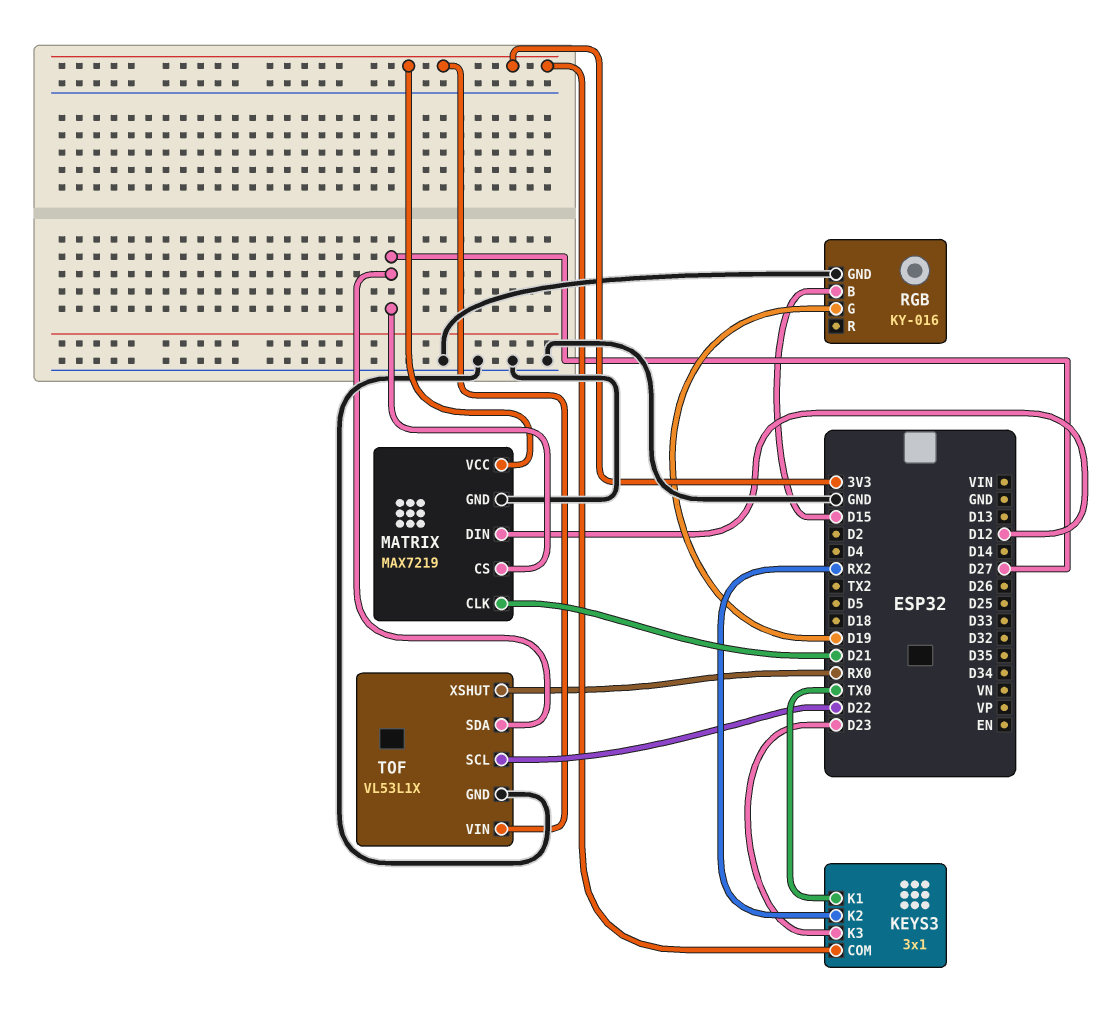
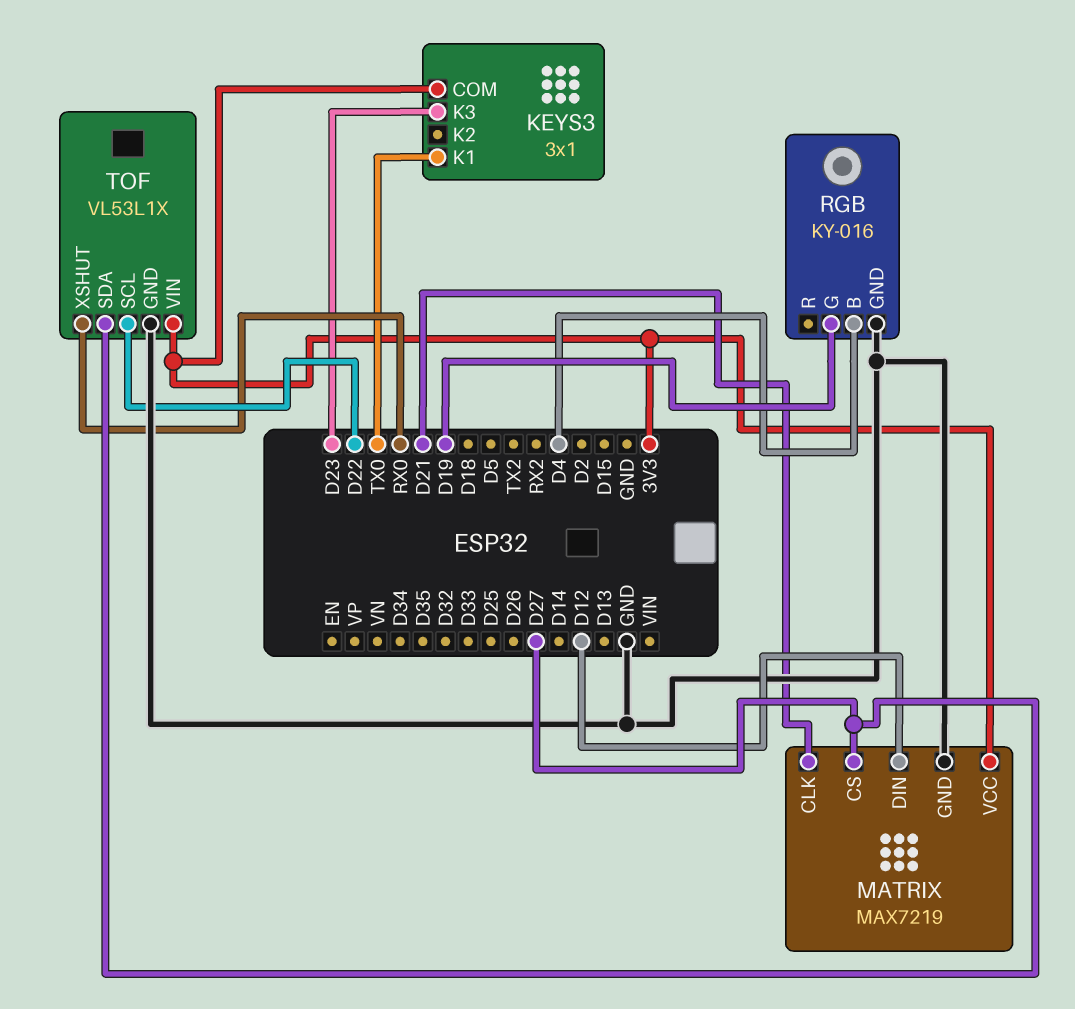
KEYS3 pin K2: RX2 -> none
RGB pin B: D15 -> D4

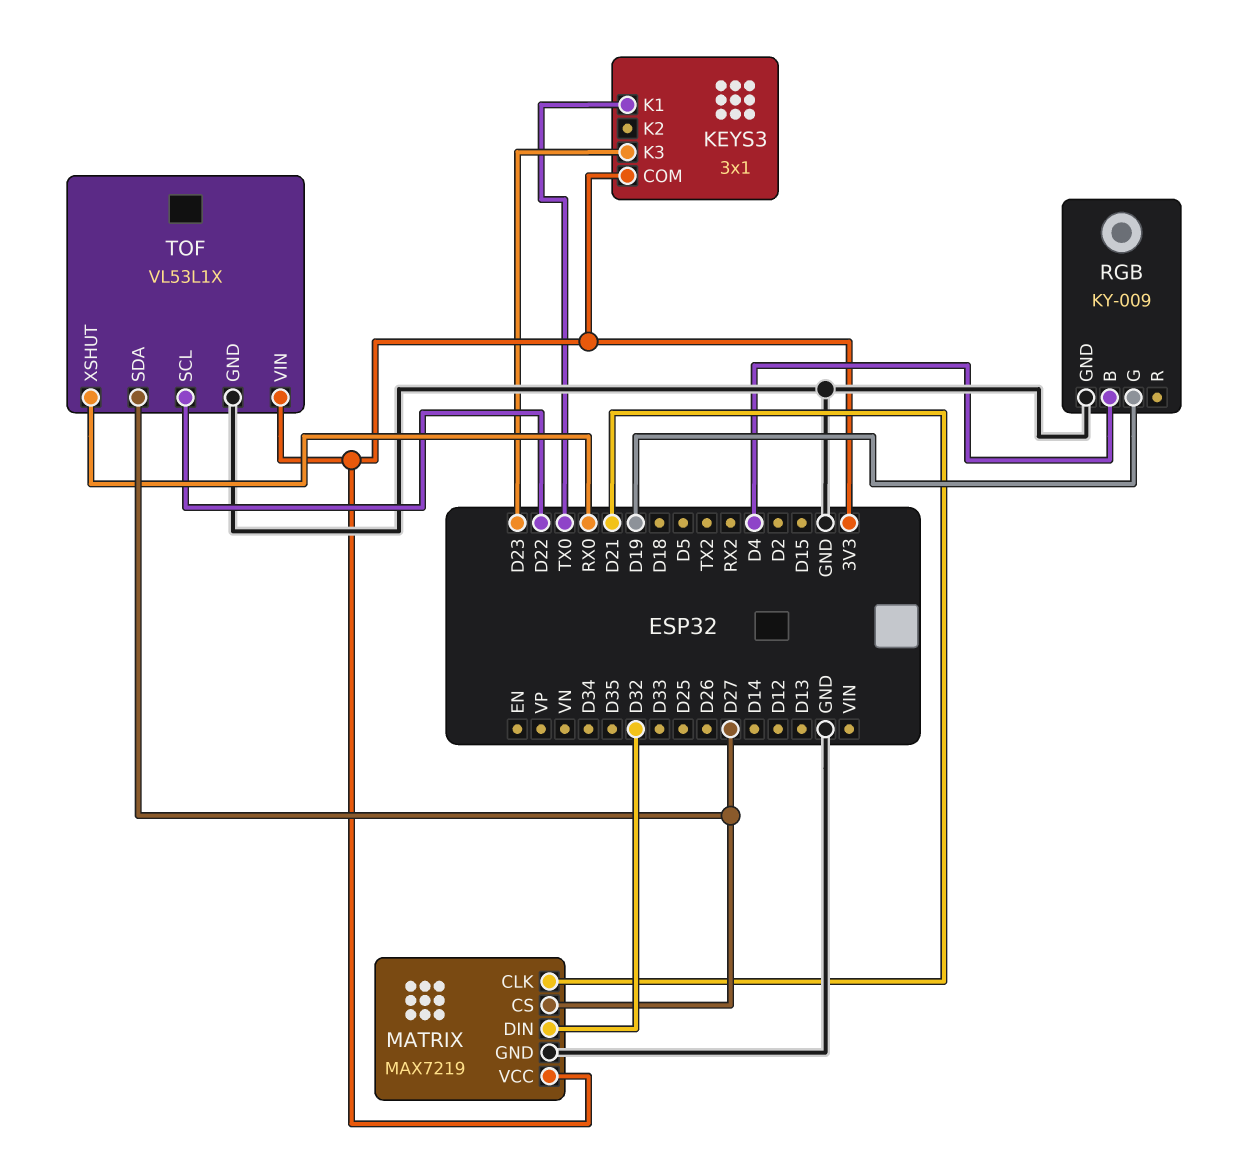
MATRIX pin DIN: D12 -> D32
RGB: KY-016 -> KY-009

